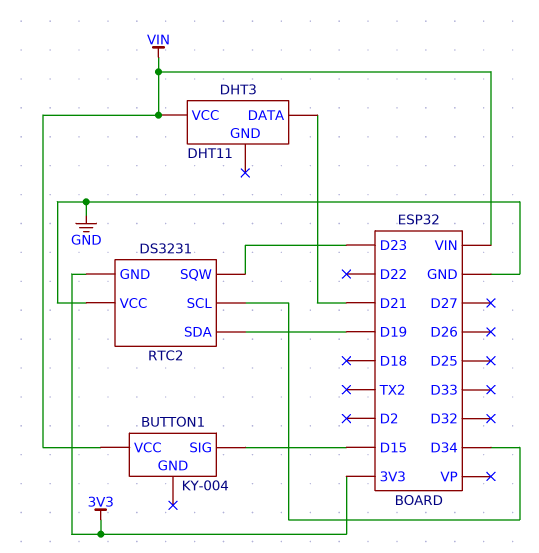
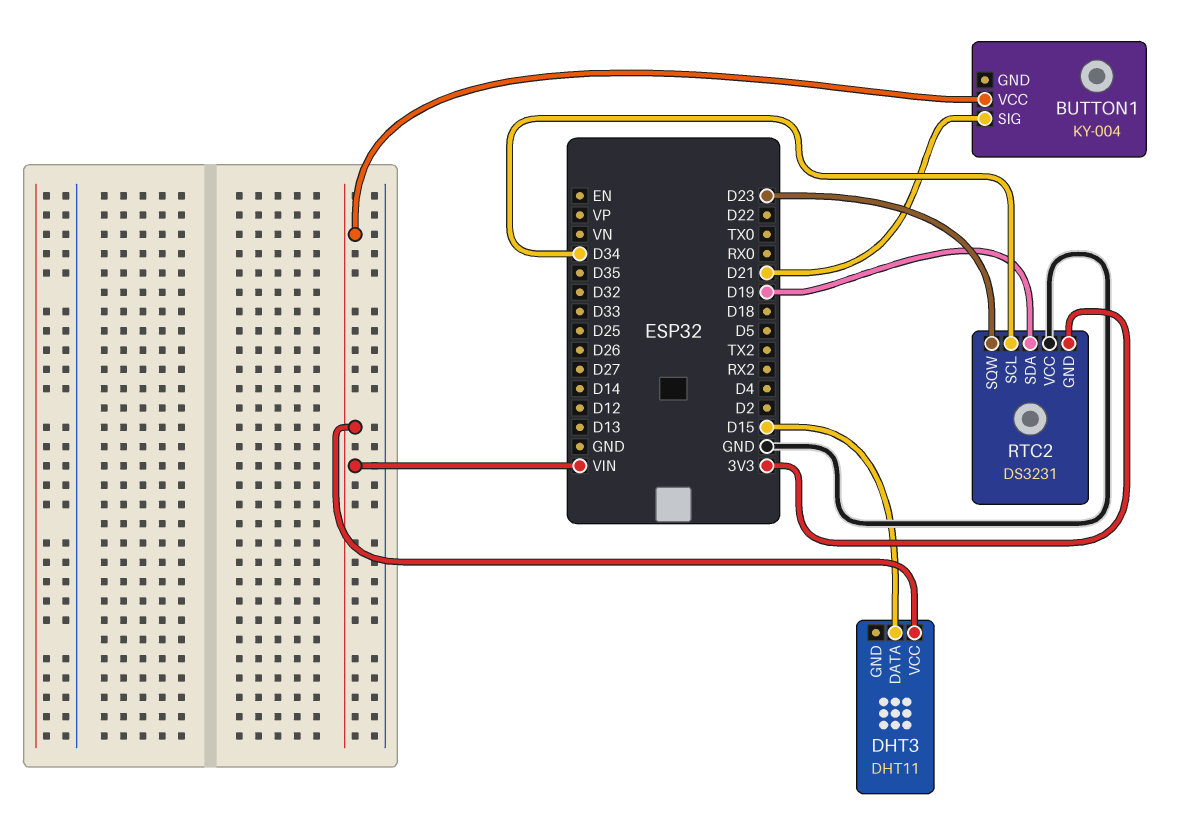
BUTTON1 pin SIG: D15 -> D21
DHT3 pin DATA: D21 -> D15

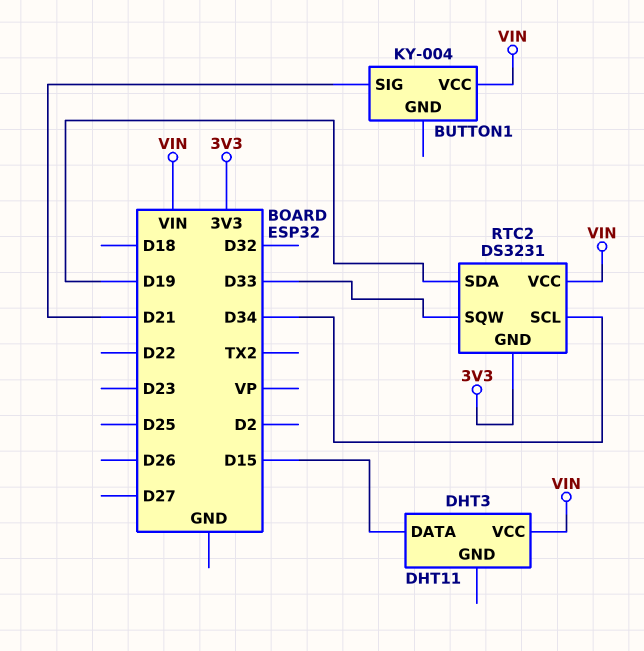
RTC2 pin SQW: D23 -> D33
RTC2 pin VCC: GND -> VIN

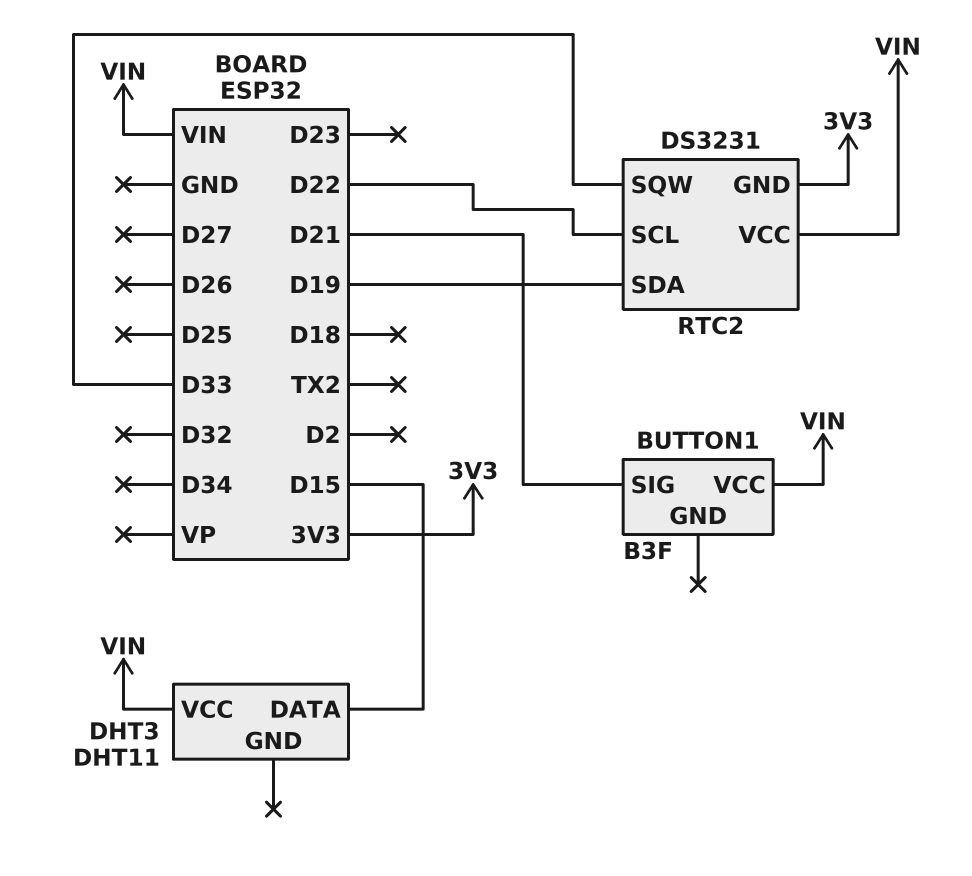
BUTTON1: KY-004 -> B3F
RTC2 pin SCL: D34 -> D22

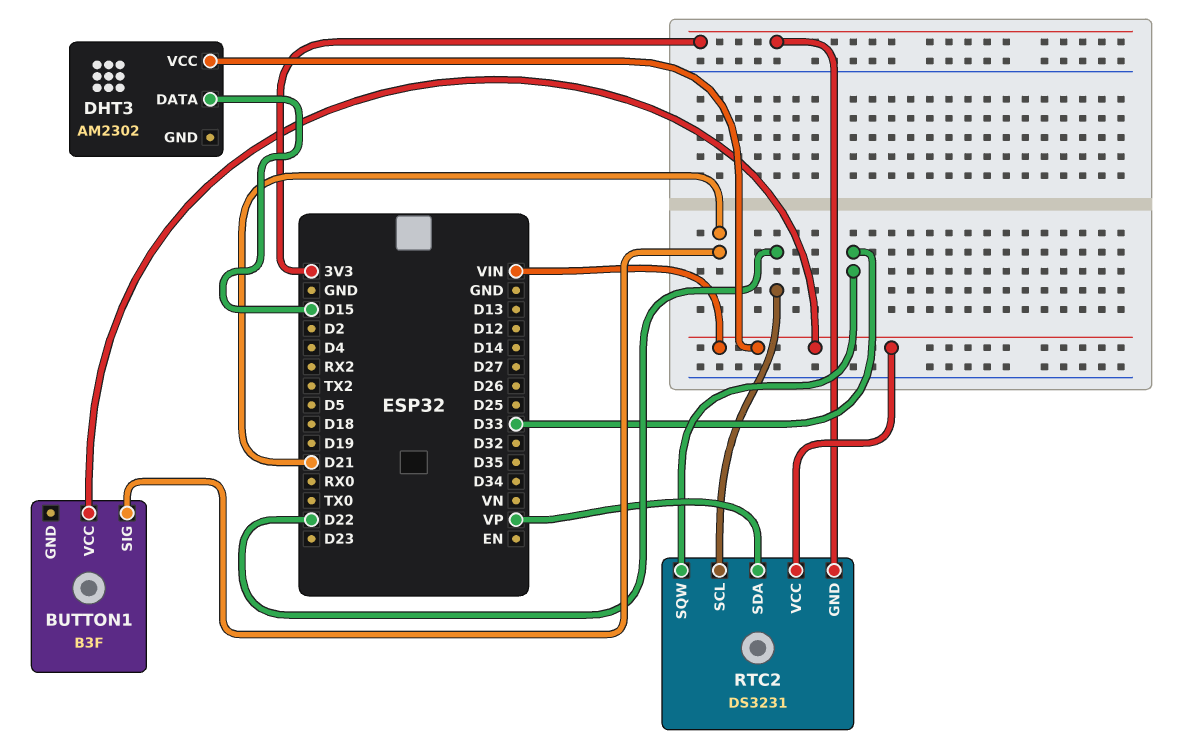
DHT3: DHT11 -> AM2302
RTC2 pin SDA: D19 -> VP

